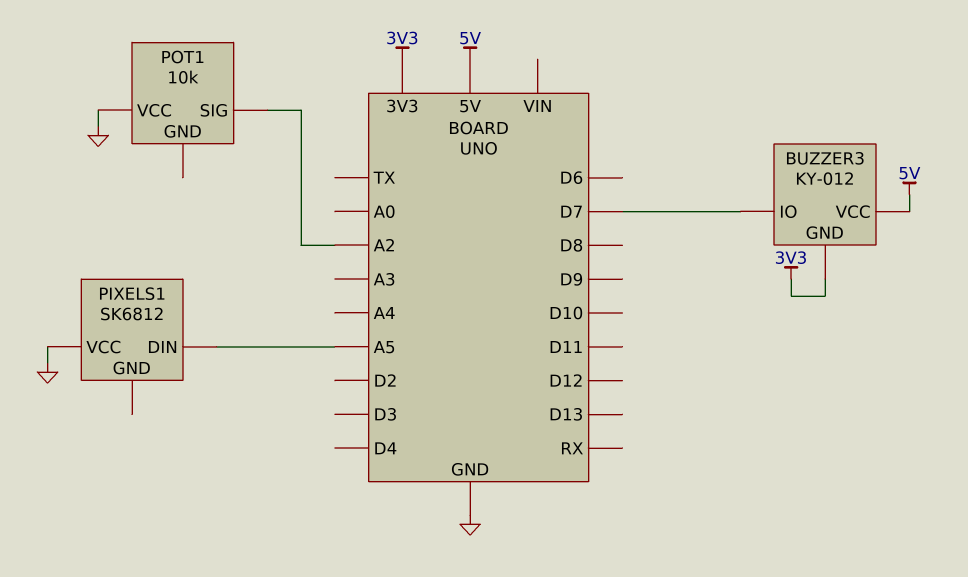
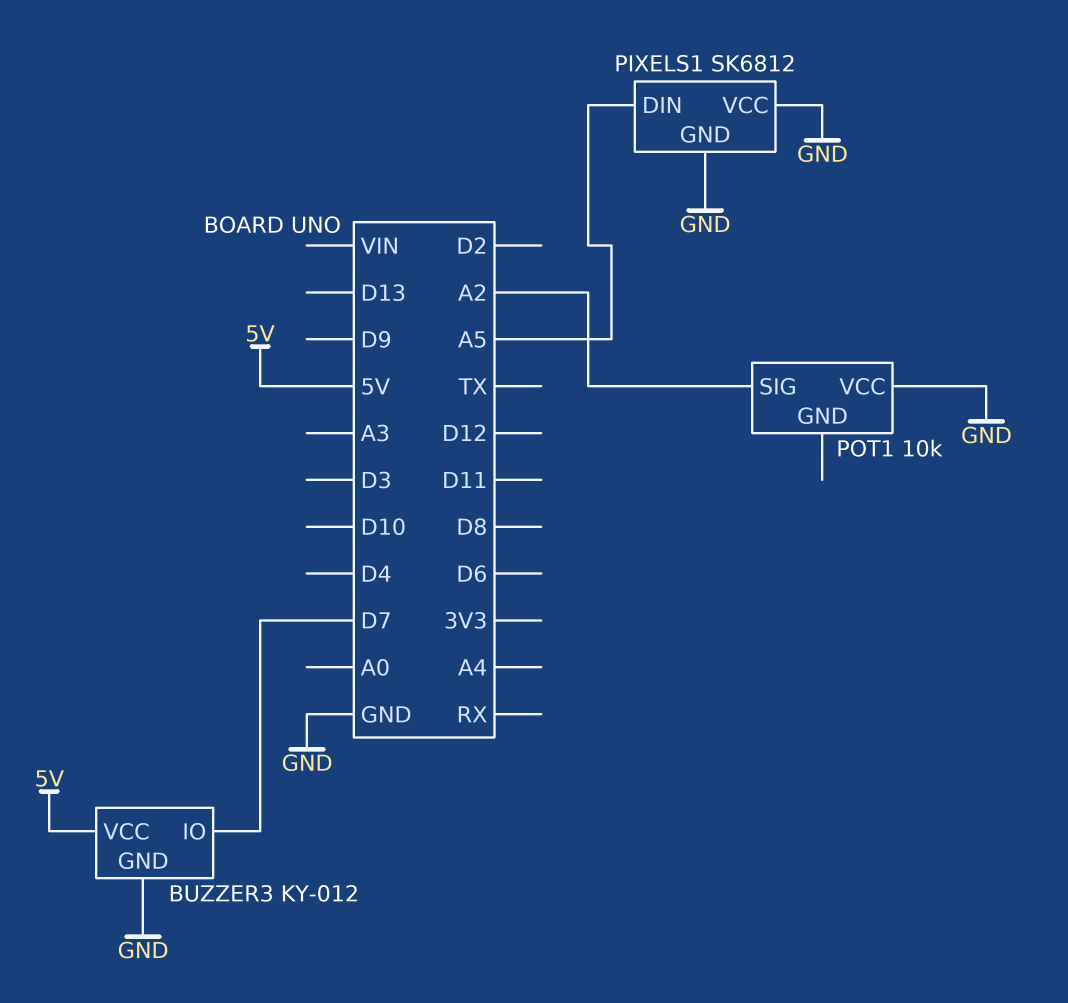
BUZZER3 pin GND: 3V3 -> GND
PIXELS1 pin GND: none -> GND

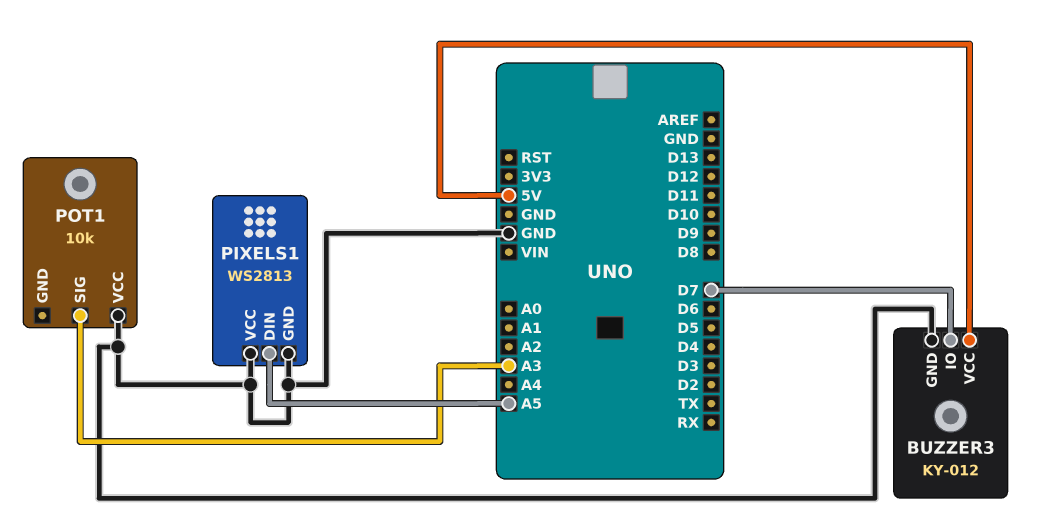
PIXELS1: SK6812 -> WS2813
POT1 pin SIG: A2 -> A3

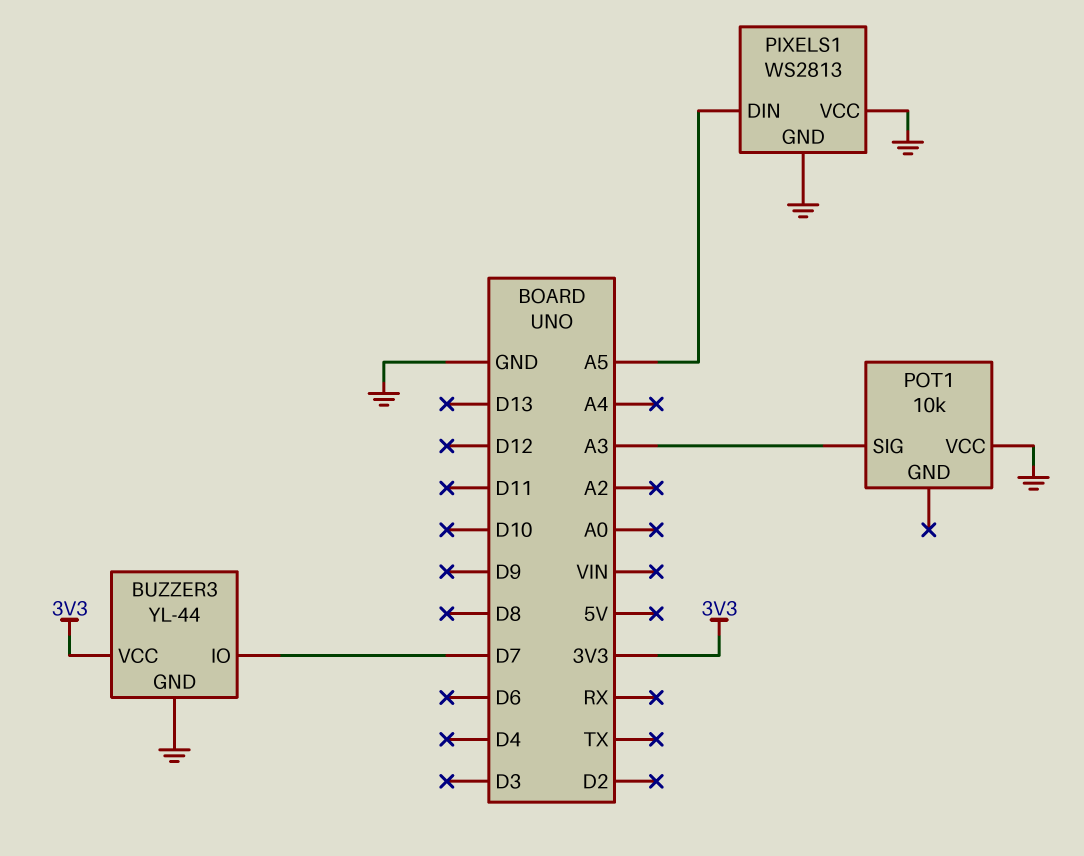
BUZZER3: KY-012 -> YL-44
BUZZER3 pin VCC: 5V -> 3V3

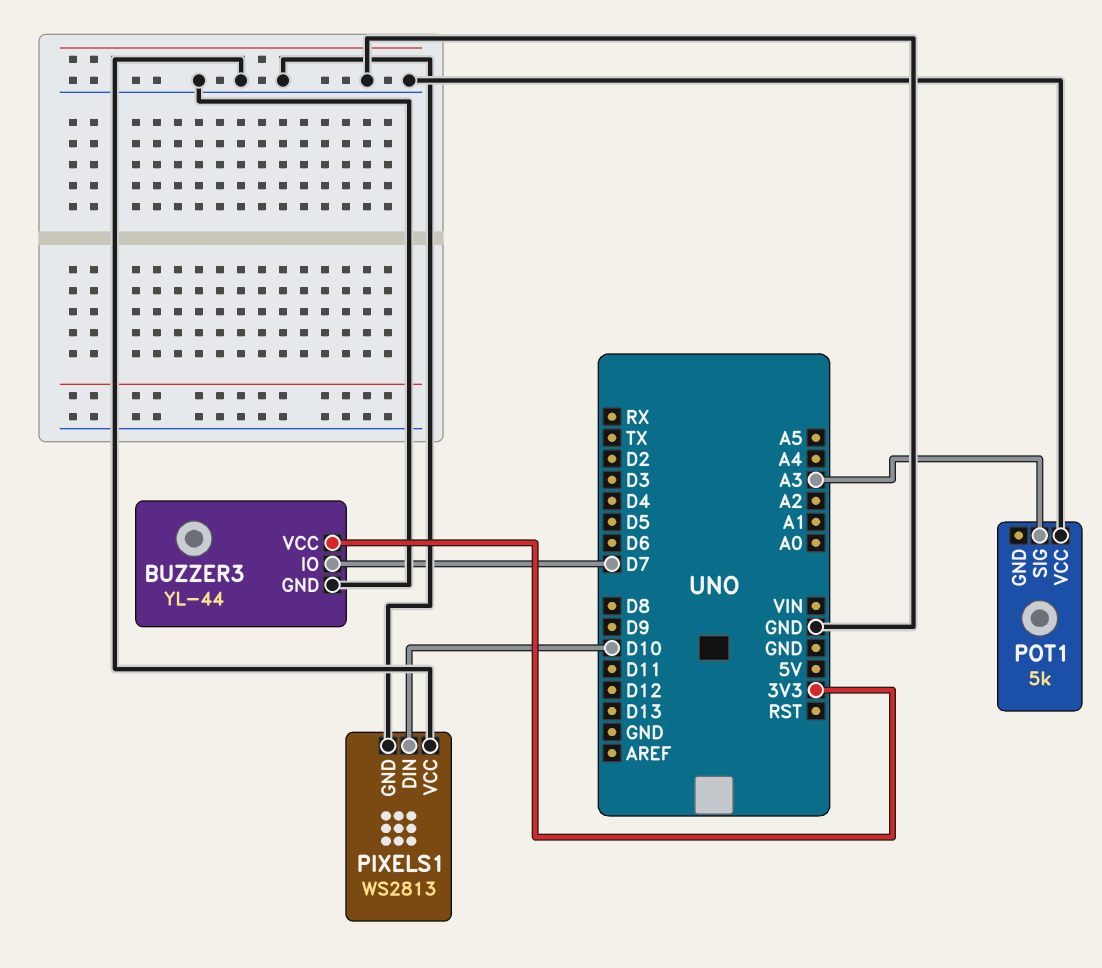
PIXELS1 pin DIN: A5 -> D10
POT1: 10k -> 5k

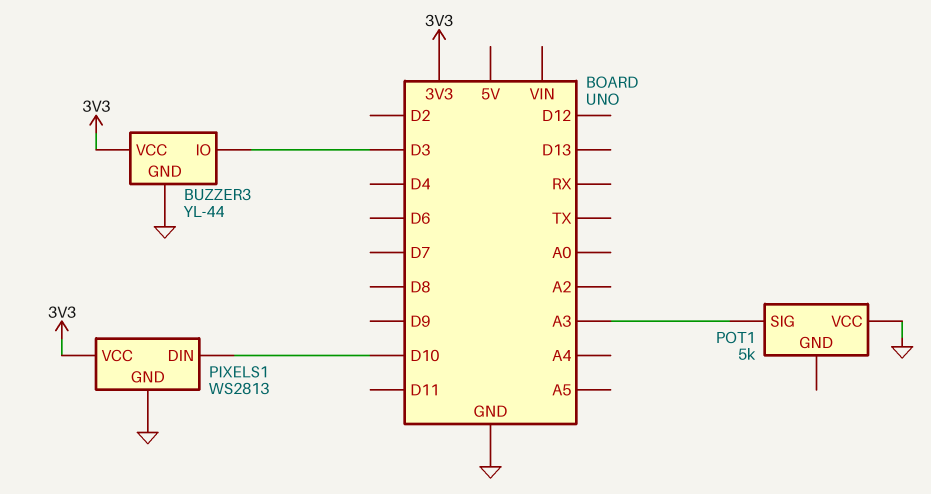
BUZZER3 pin IO: D7 -> D3
PIXELS1 pin VCC: GND -> 3V3

